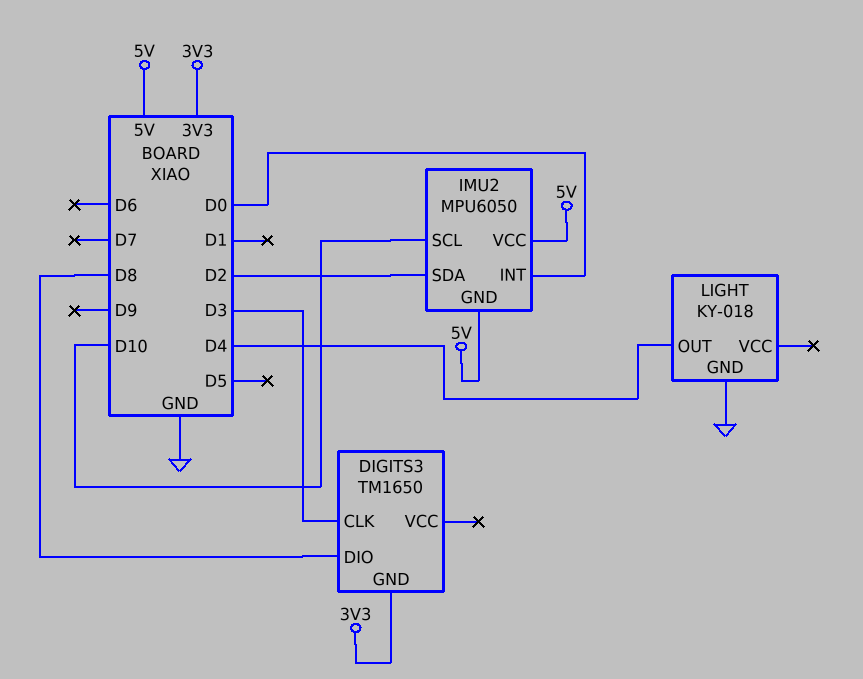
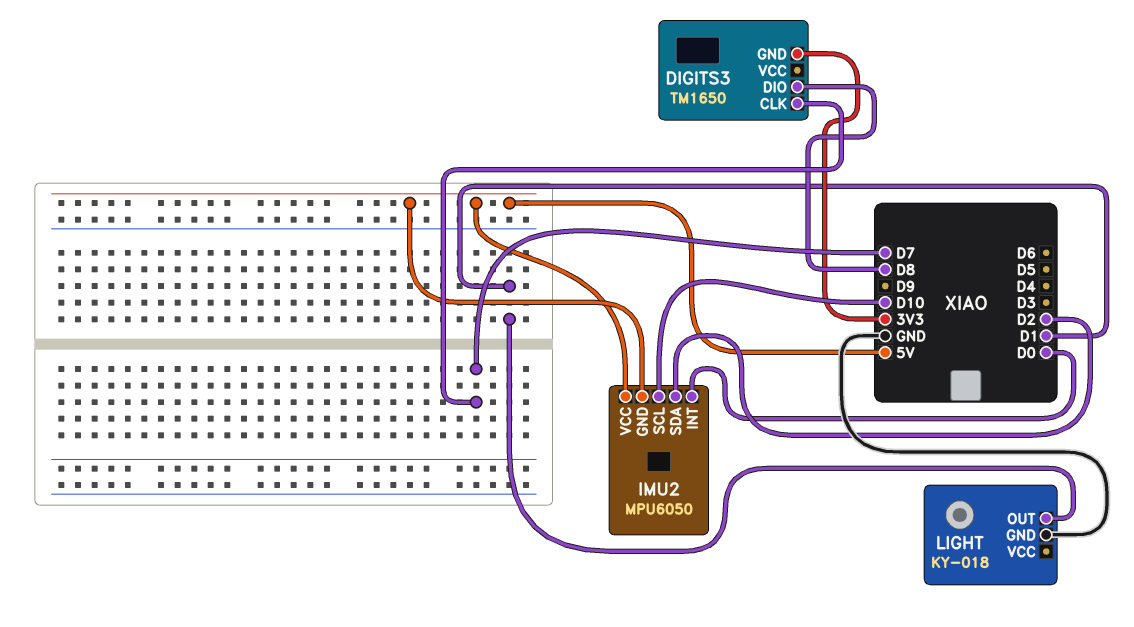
DIGITS3 pin CLK: D3 -> D7
LIGHT pin OUT: D4 -> D1

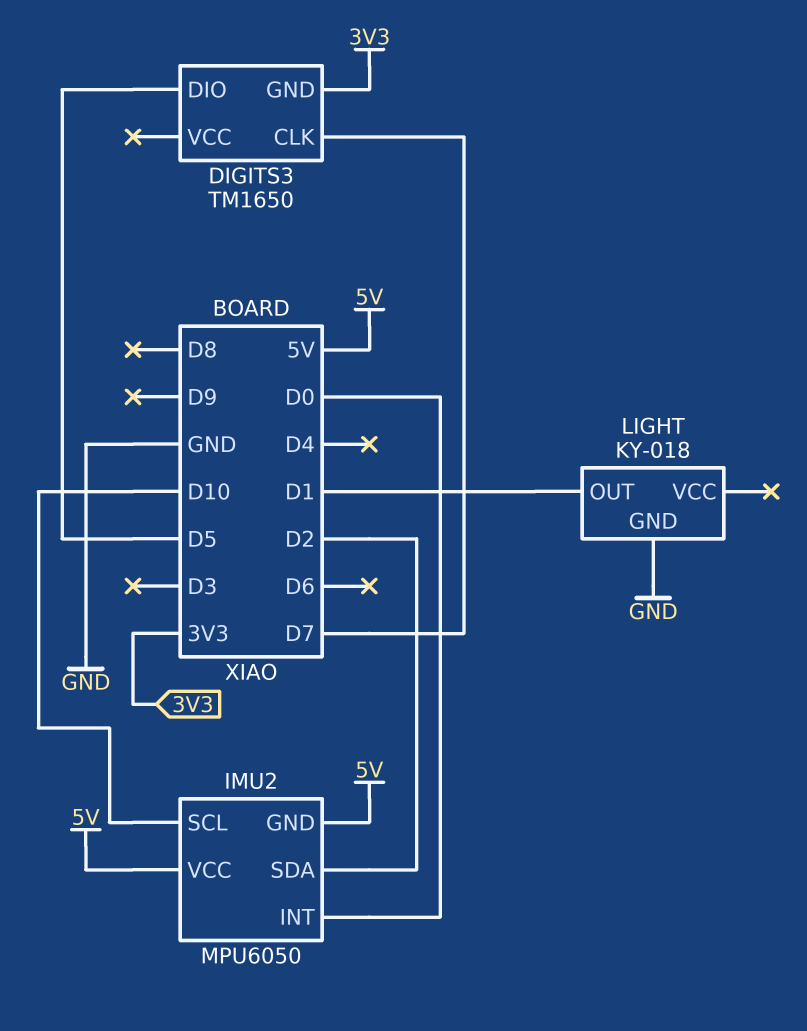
DIGITS3 pin DIO: D8 -> D5

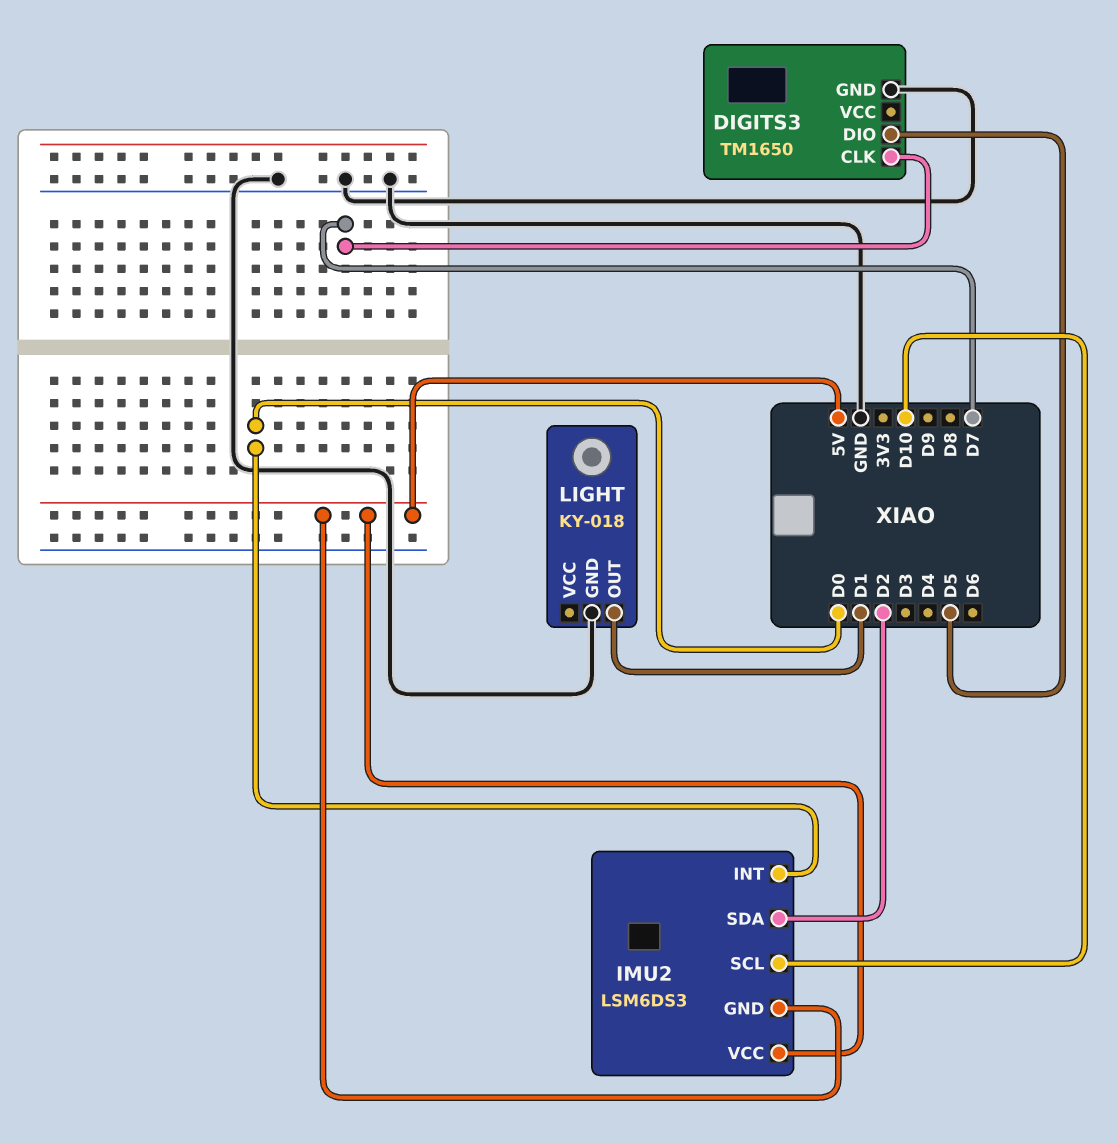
DIGITS3 pin GND: 3V3 -> GND
IMU2: MPU6050 -> LSM6DS3

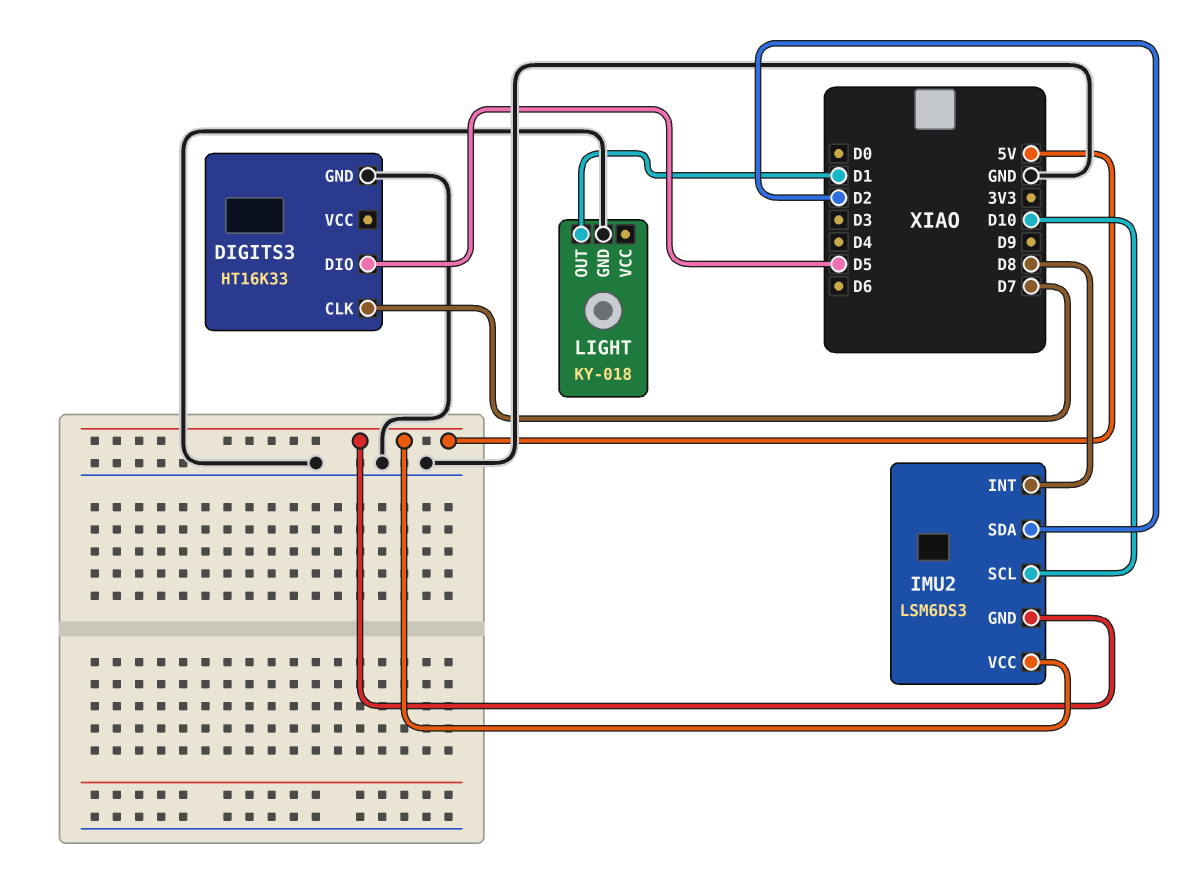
DIGITS3: TM1650 -> HT16K33
IMU2 pin INT: D0 -> D8

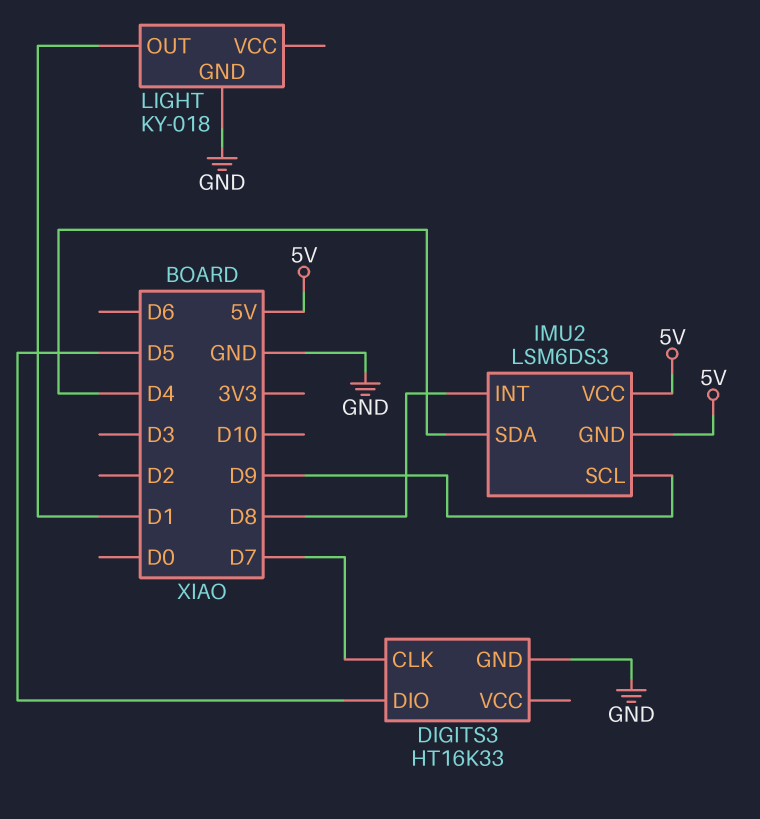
IMU2 pin SCL: D10 -> D9
IMU2 pin SDA: D2 -> D4

